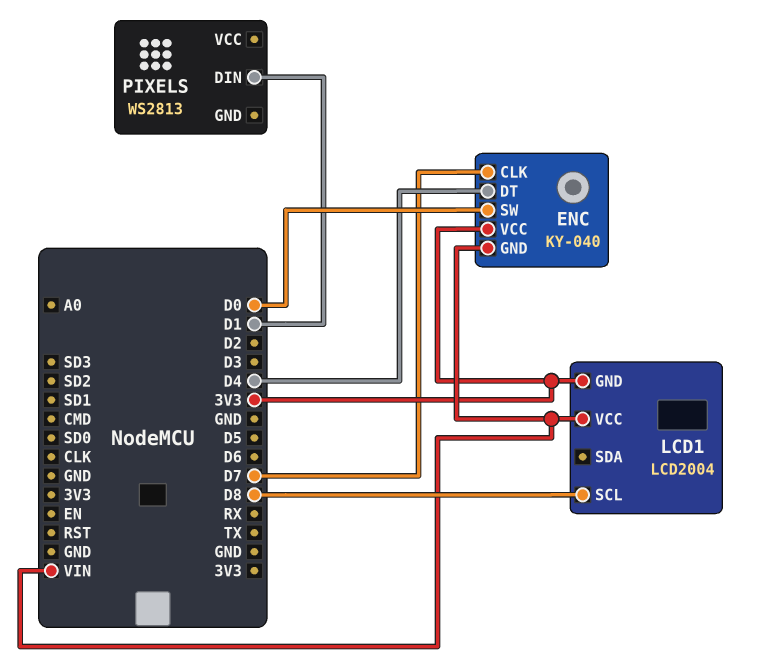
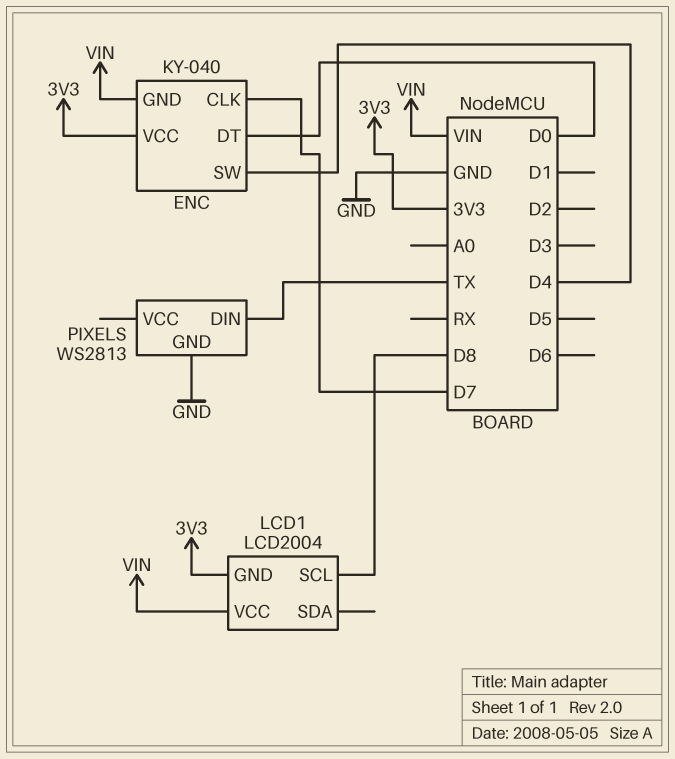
ENC pin DT: D4 -> D0
ENC pin SW: D0 -> D4
PIXELS pin DIN: D1 -> TX
PIXELS pin GND: none -> GND

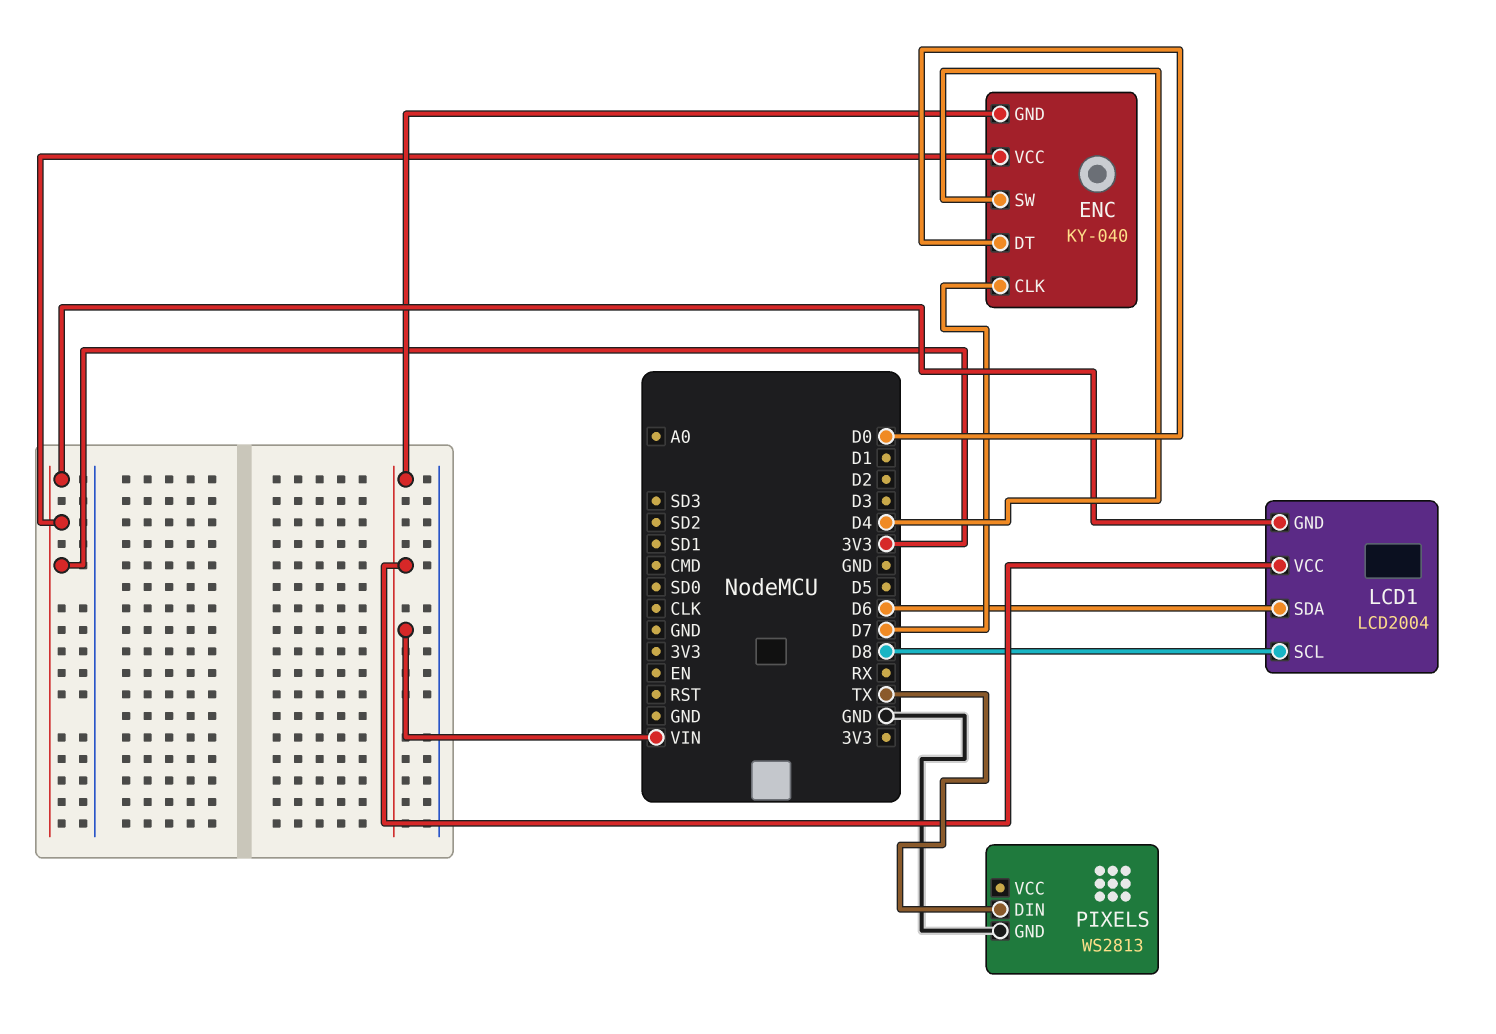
LCD1 pin SDA: none -> D6

